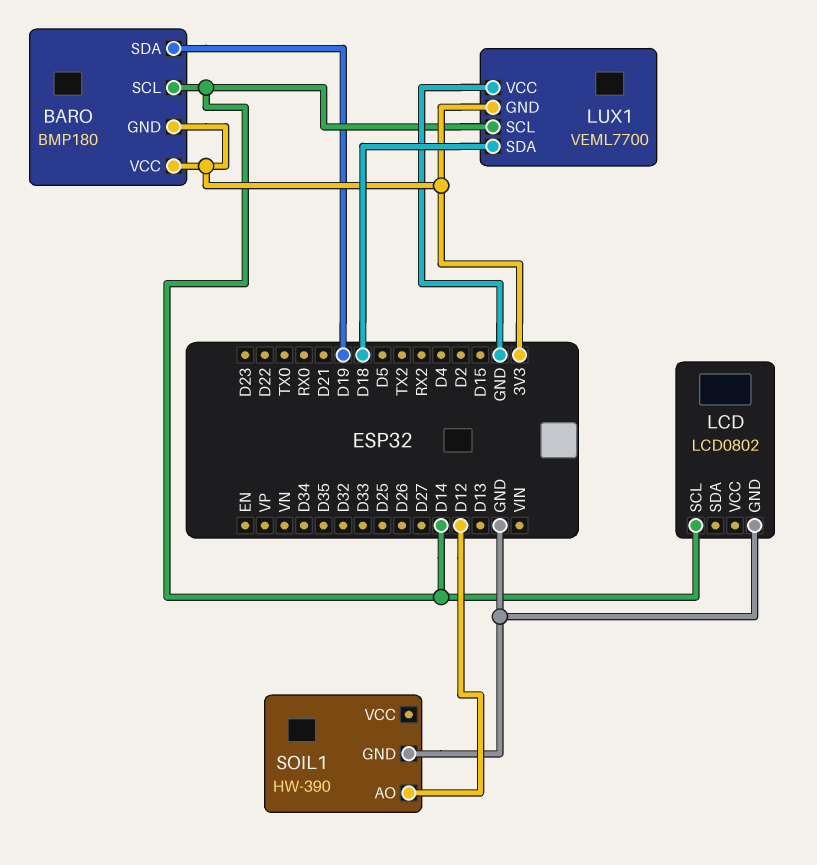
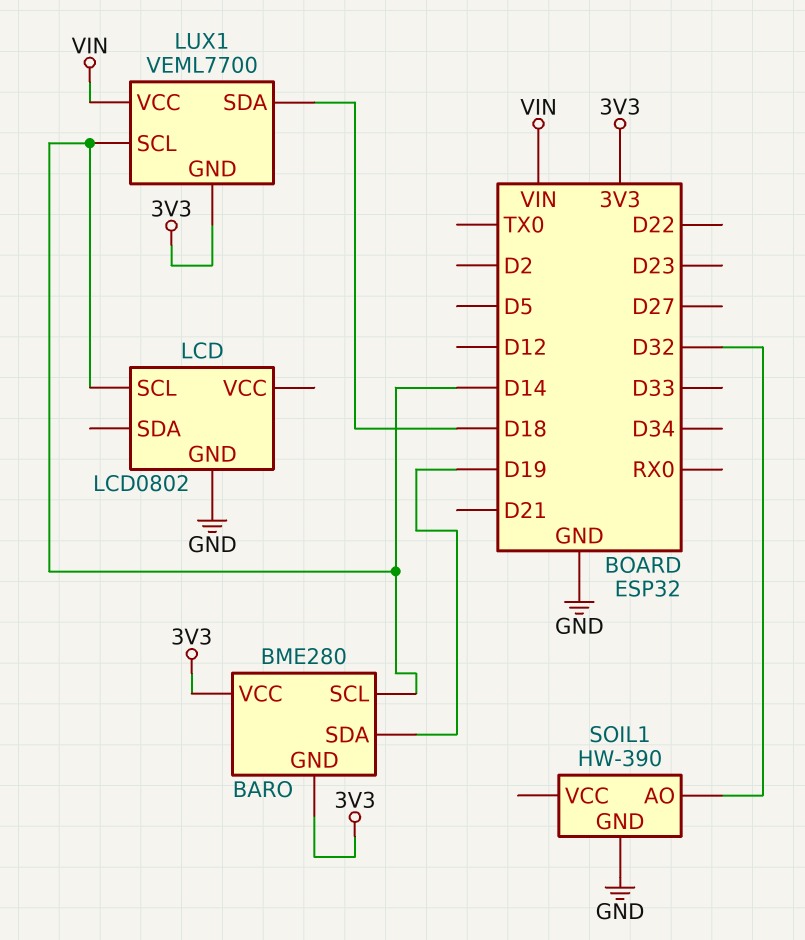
BARO: BMP180 -> BME280
LUX1 pin VCC: GND -> VIN
SOIL1 pin AO: D12 -> D32

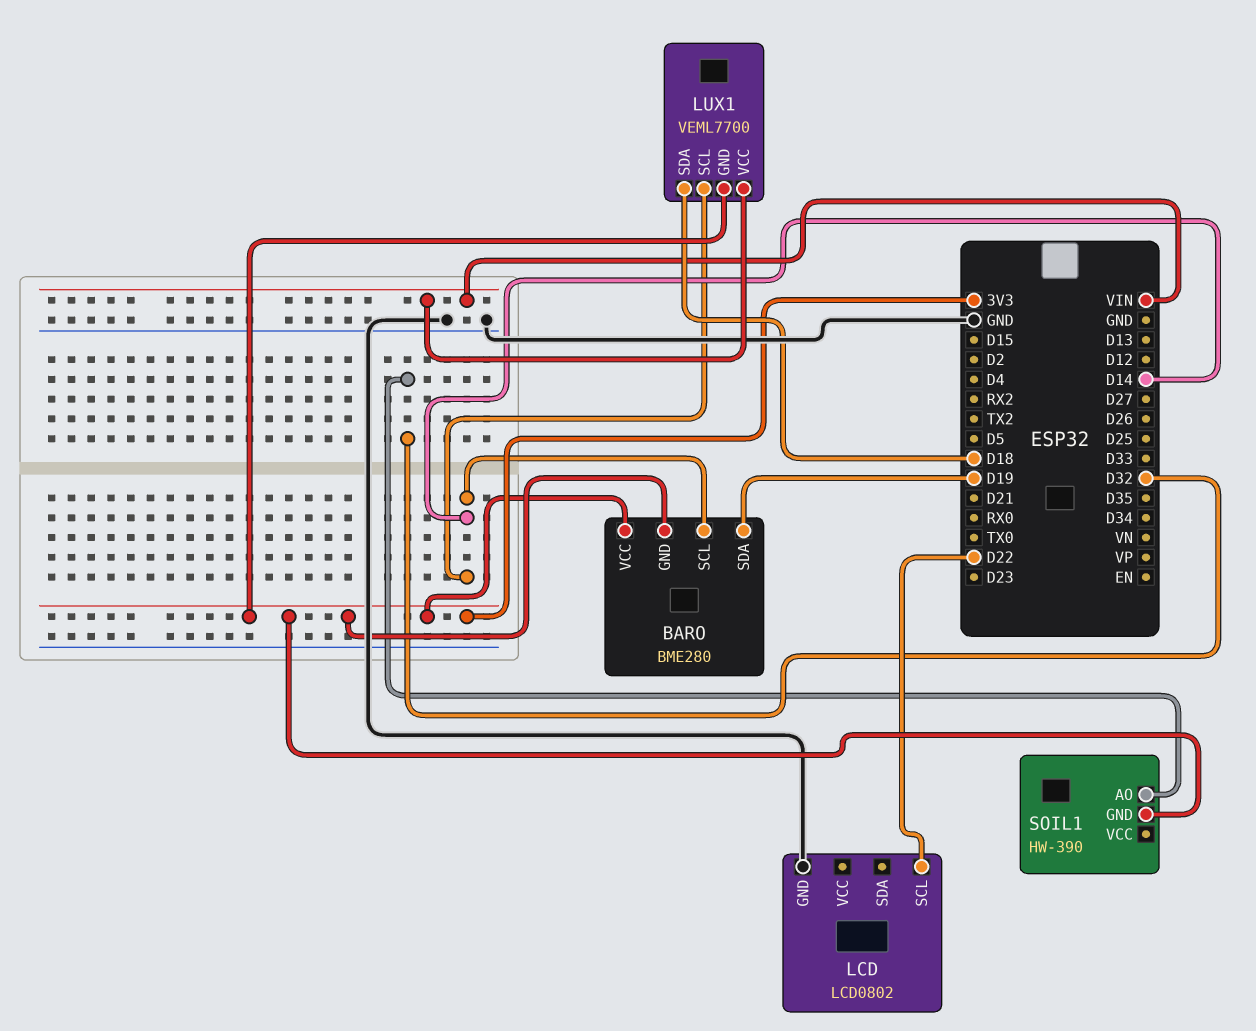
LCD pin SCL: D14 -> D22
SOIL1 pin GND: GND -> 3V3

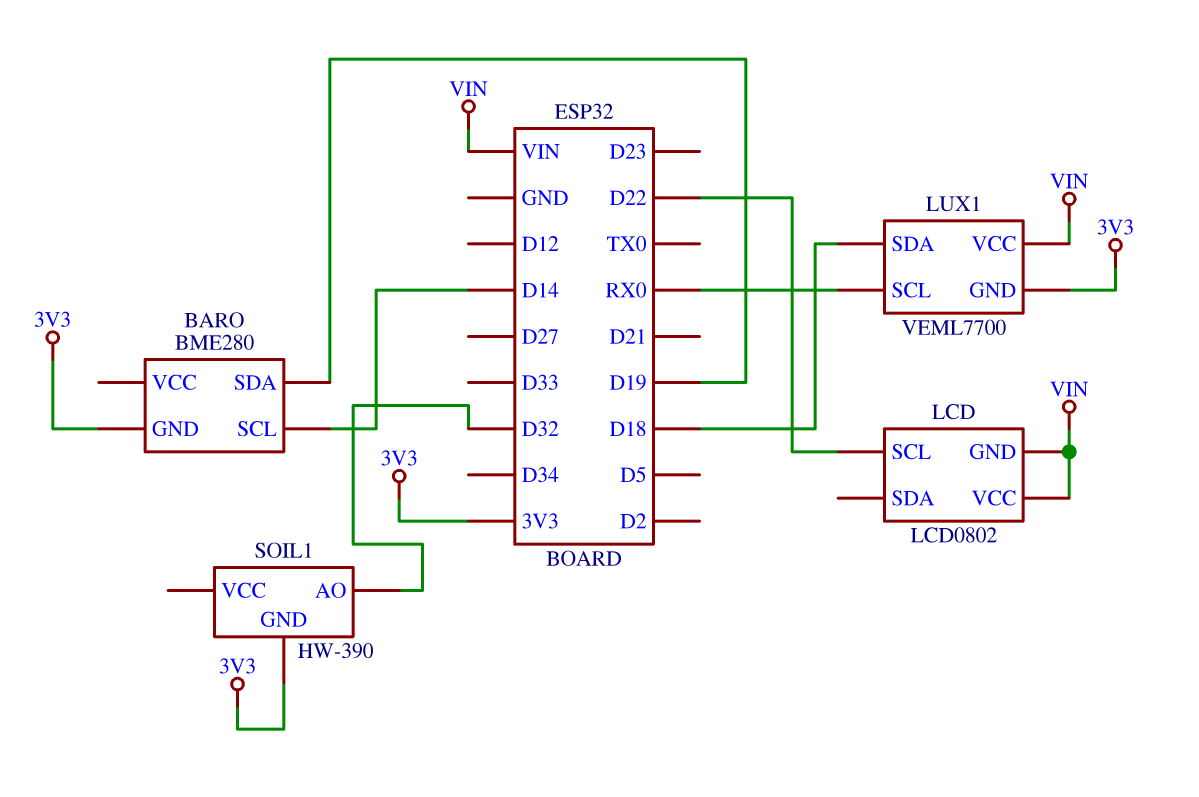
BARO pin VCC: 3V3 -> none
LCD pin GND: GND -> VIN
LCD pin VCC: none -> VIN
LUX1 pin SCL: D14 -> RX0

